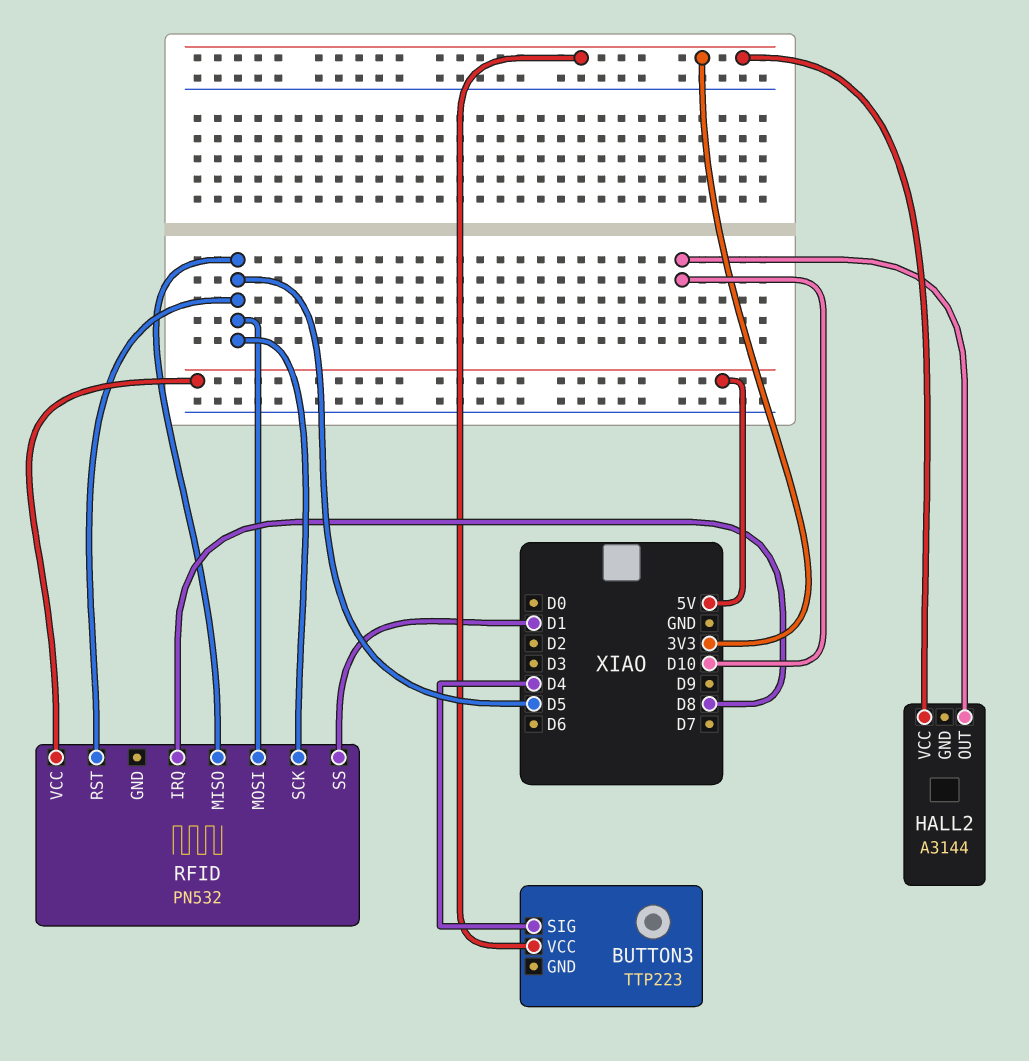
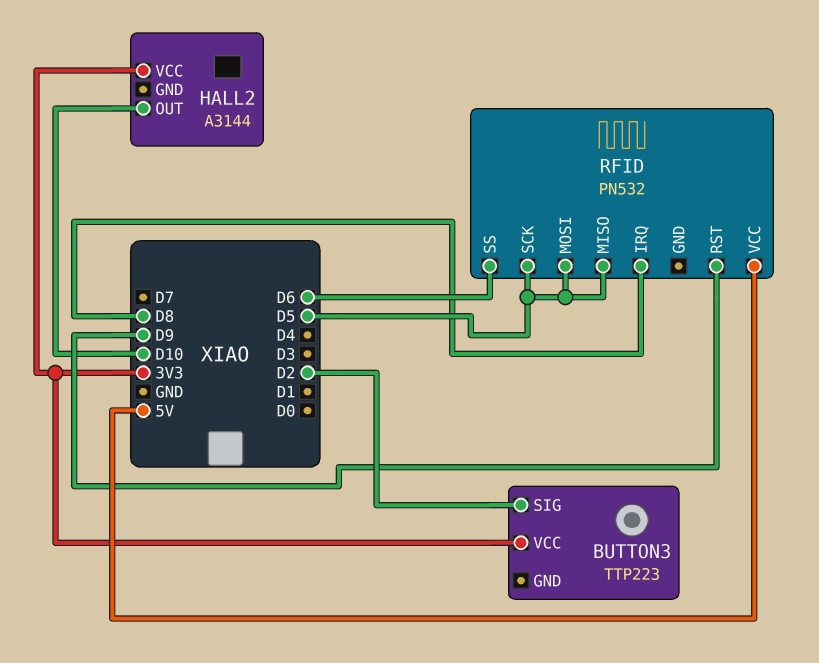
BUTTON3 pin SIG: D4 -> D2
RFID pin RST: D5 -> D9
RFID pin SS: D1 -> D6

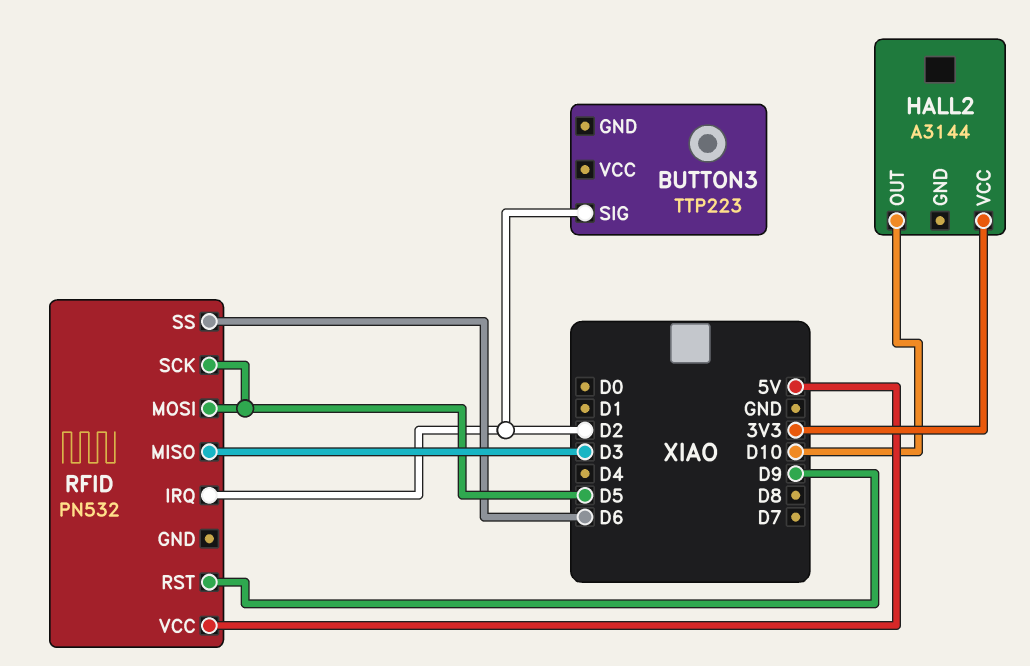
BUTTON3 pin VCC: 3V3 -> none
RFID pin IRQ: D8 -> D2
RFID pin MISO: D5 -> D3

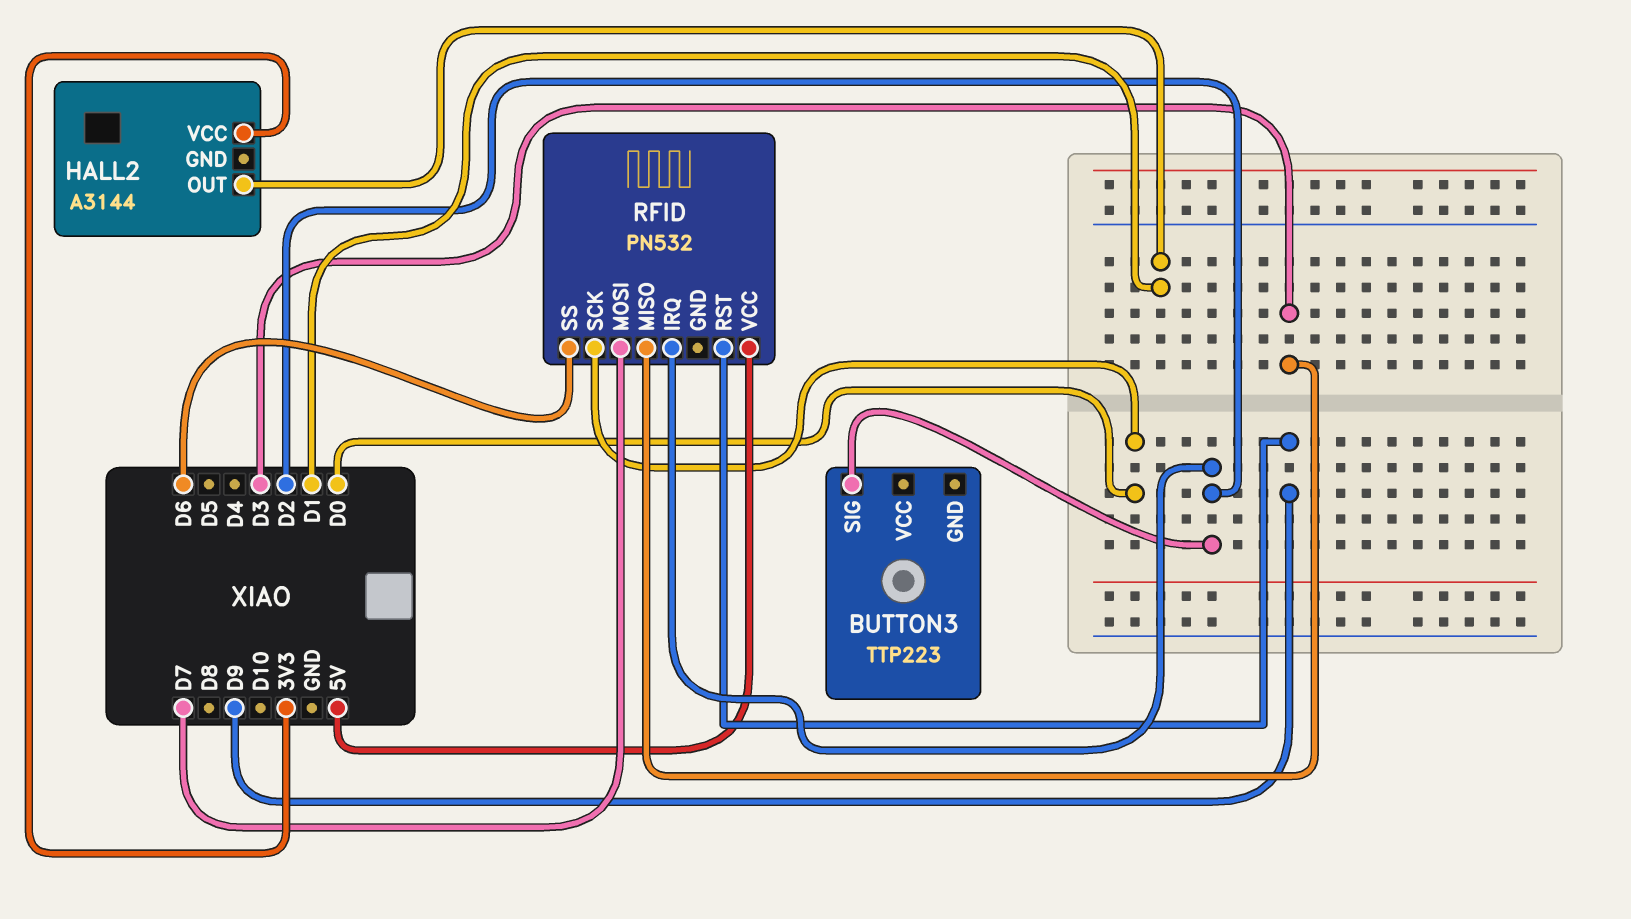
HALL2 pin OUT: D10 -> D1
RFID pin MOSI: D5 -> D7
RFID pin SCK: D5 -> D0

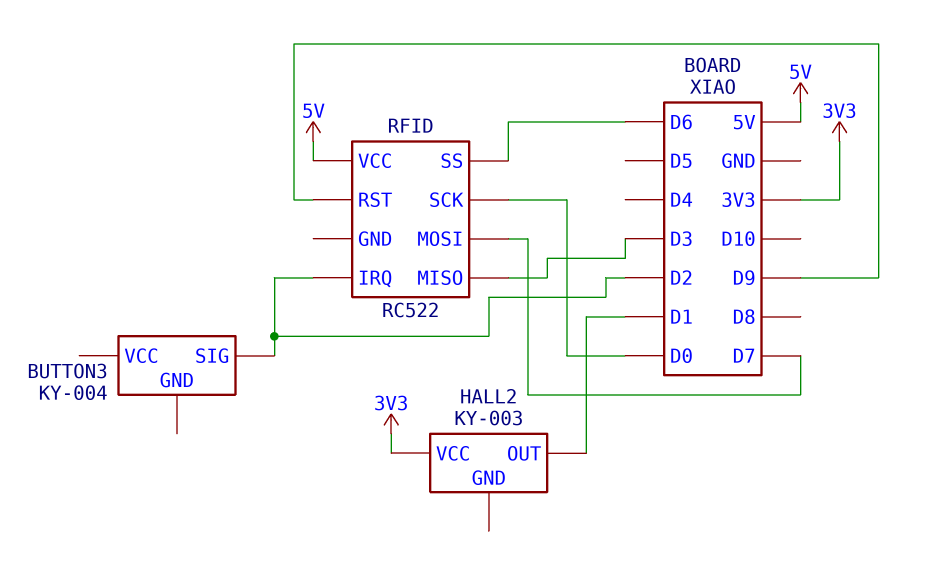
BUTTON3: TTP223 -> KY-004
HALL2: A3144 -> KY-003
RFID: PN532 -> RC522

